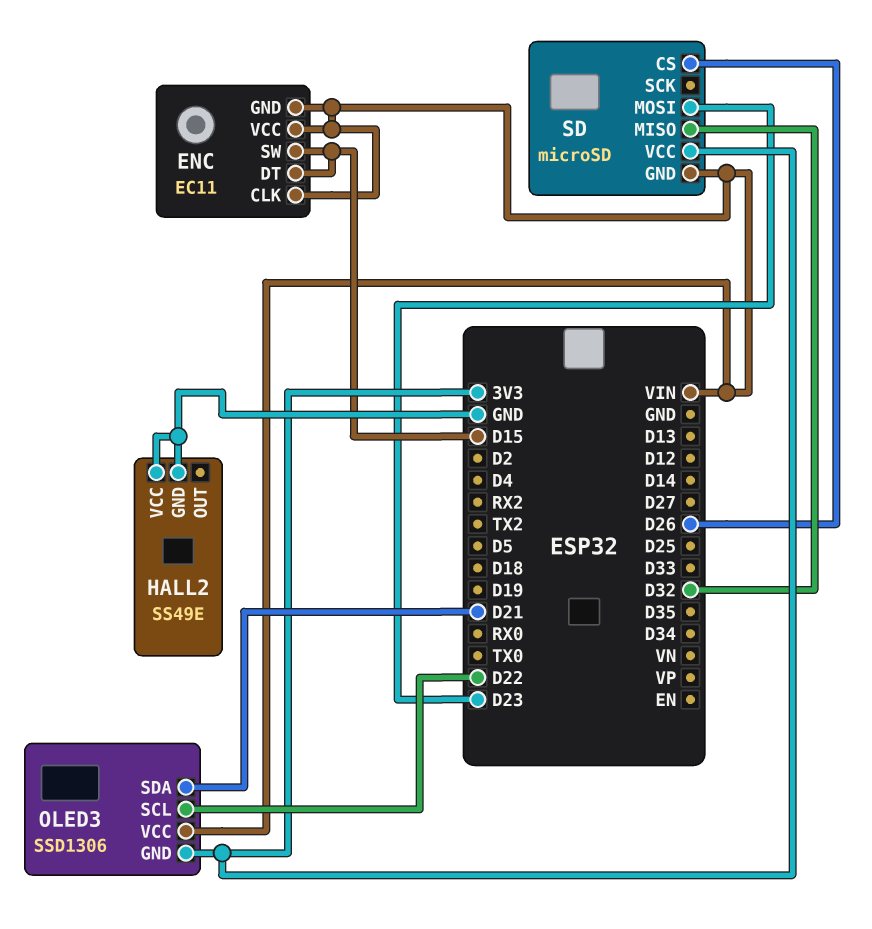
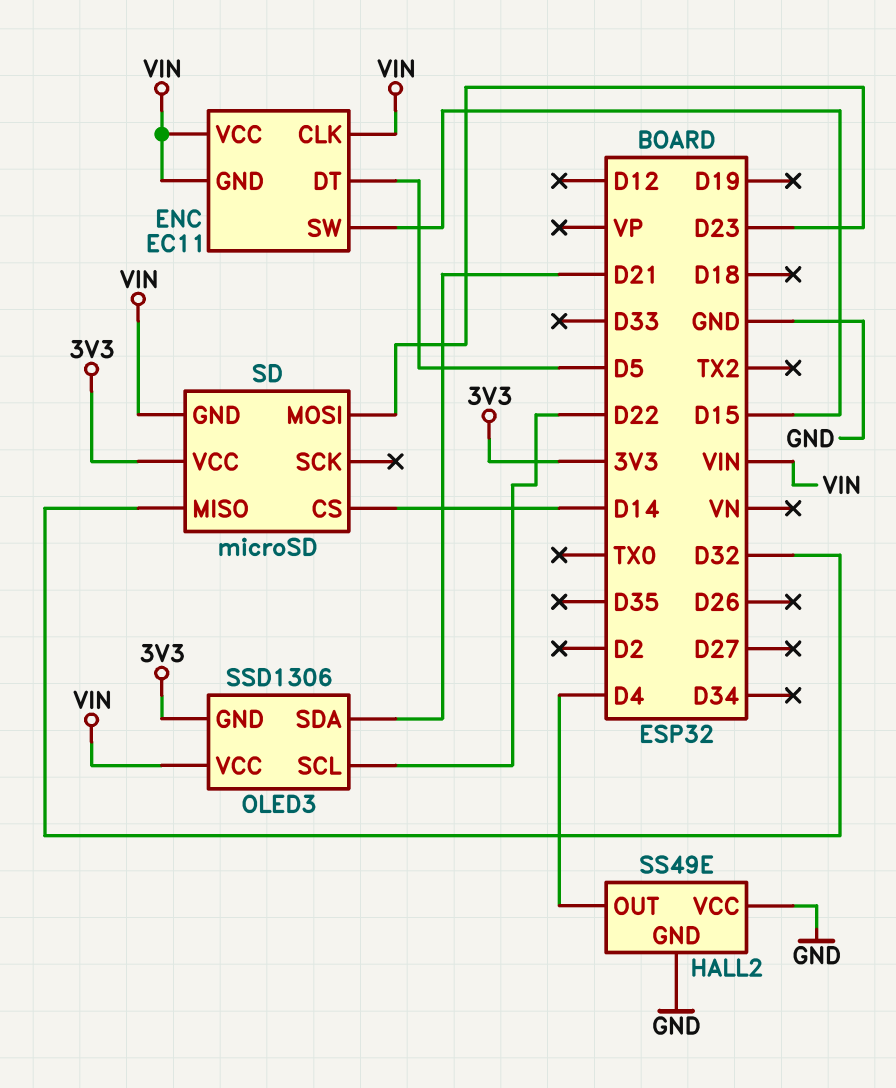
ENC pin DT: D15 -> D5
HALL2 pin OUT: none -> D4
SD pin CS: D26 -> D14

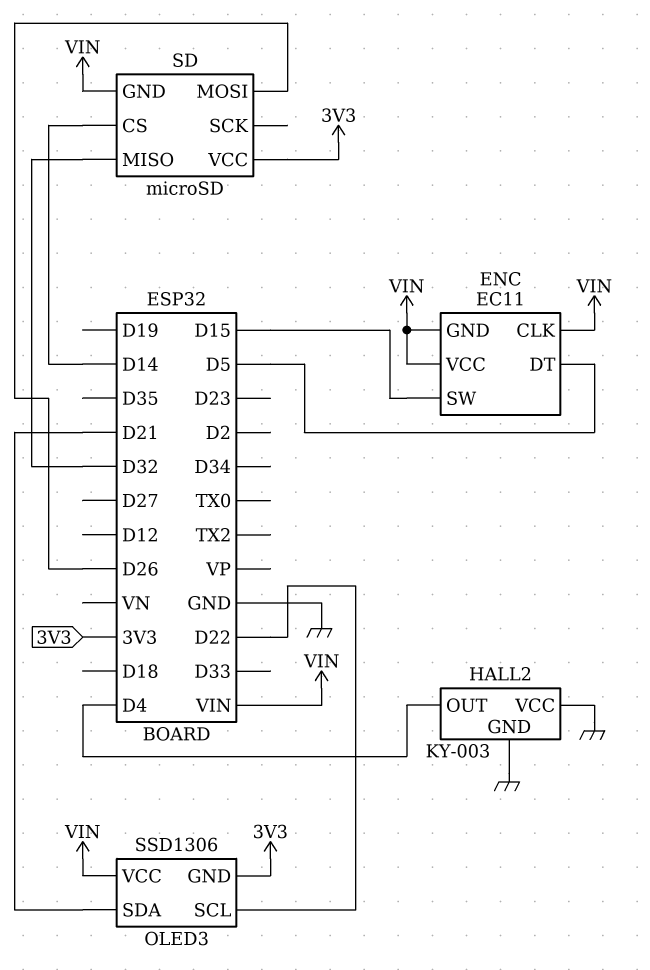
HALL2: SS49E -> KY-003
SD pin MOSI: D23 -> D26

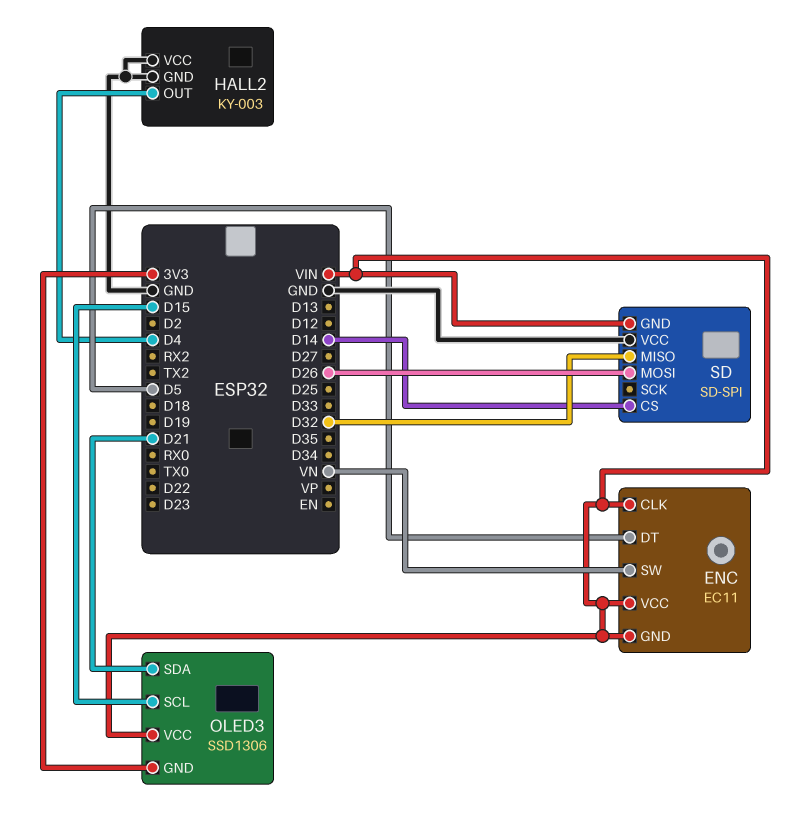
ENC pin SW: D15 -> VN
OLED3 pin SCL: D22 -> D15
SD: microSD -> SD-SPI
SD pin VCC: 3V3 -> GND

